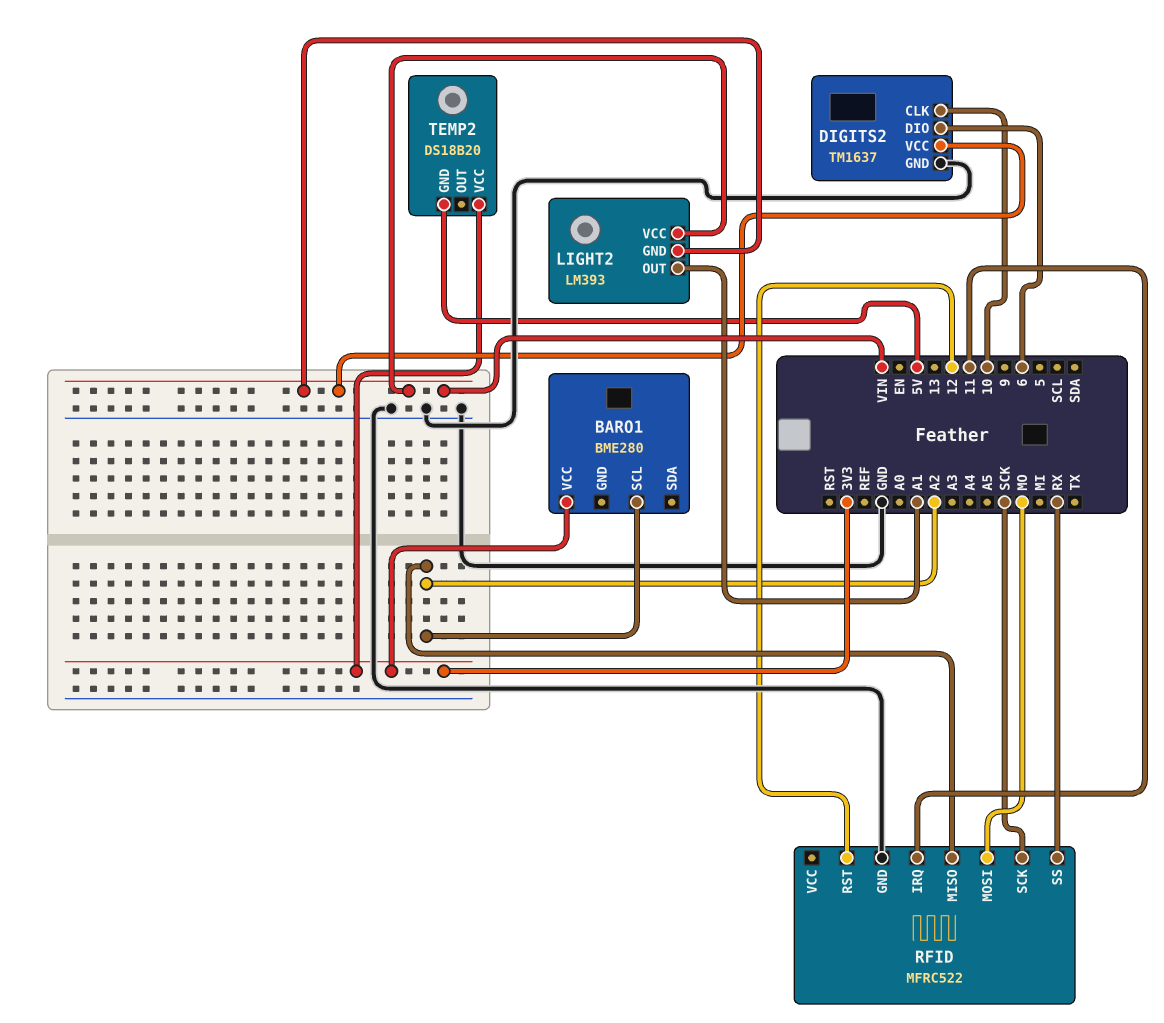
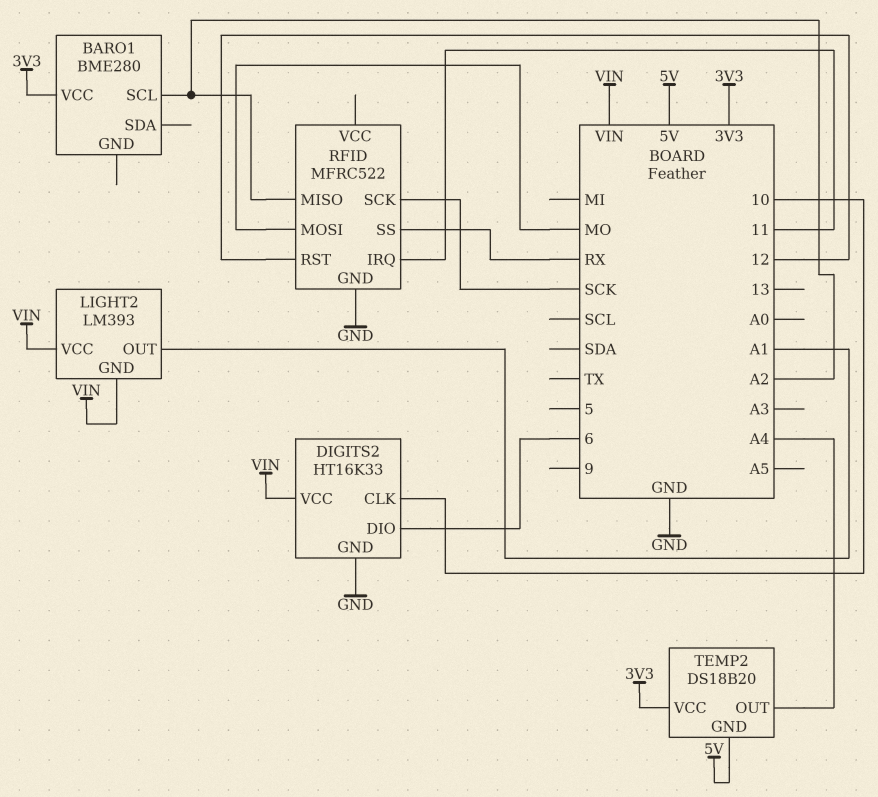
DIGITS2: TM1637 -> HT16K33
TEMP2 pin OUT: none -> A4

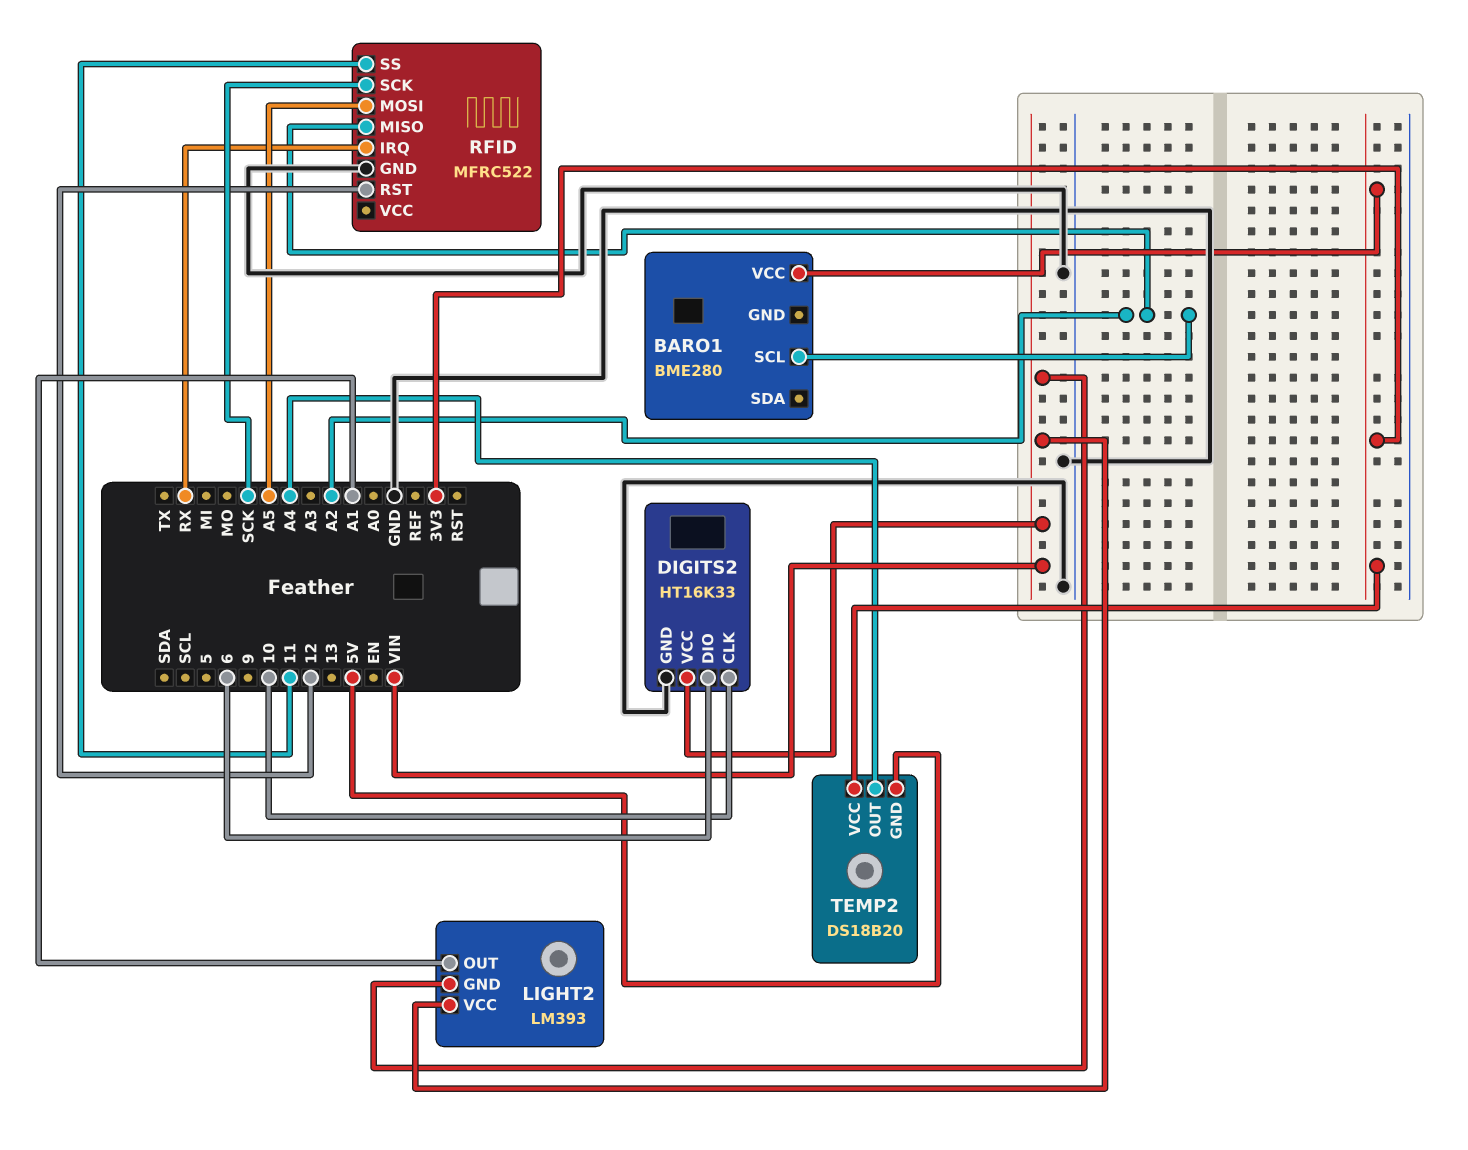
RFID pin IRQ: 11 -> RX
RFID pin MOSI: MO -> A5
RFID pin SS: RX -> 11

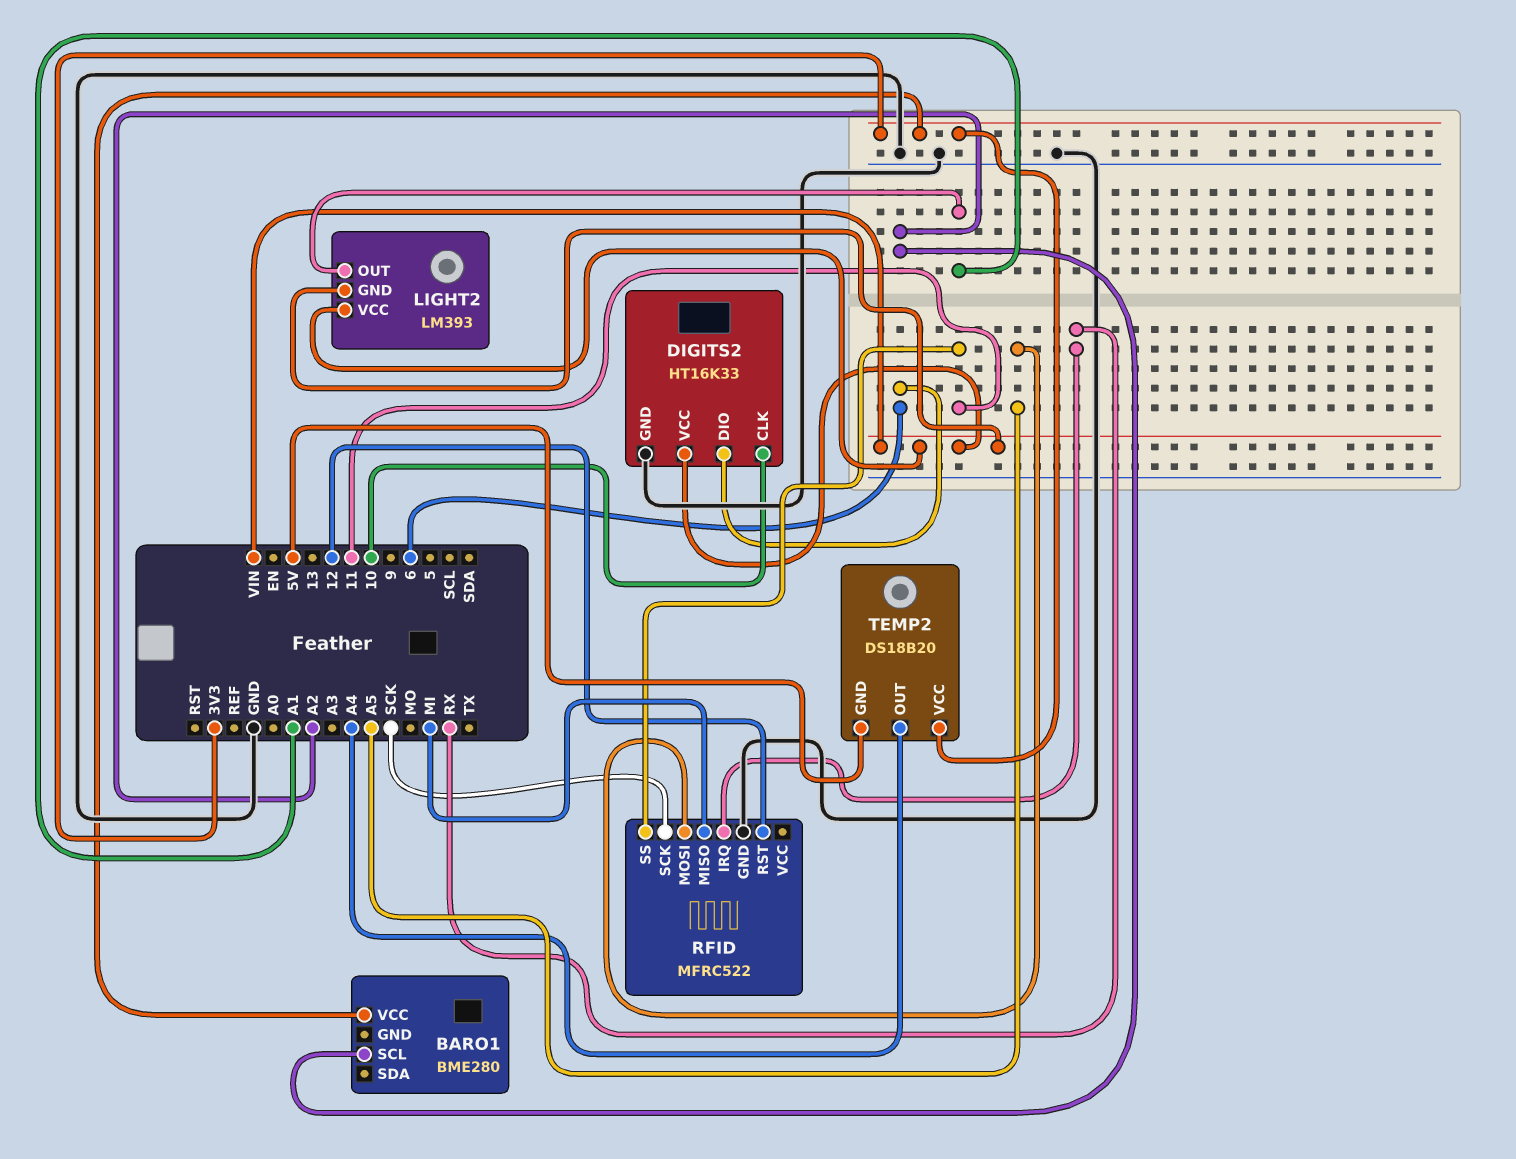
RFID pin MISO: A2 -> MI

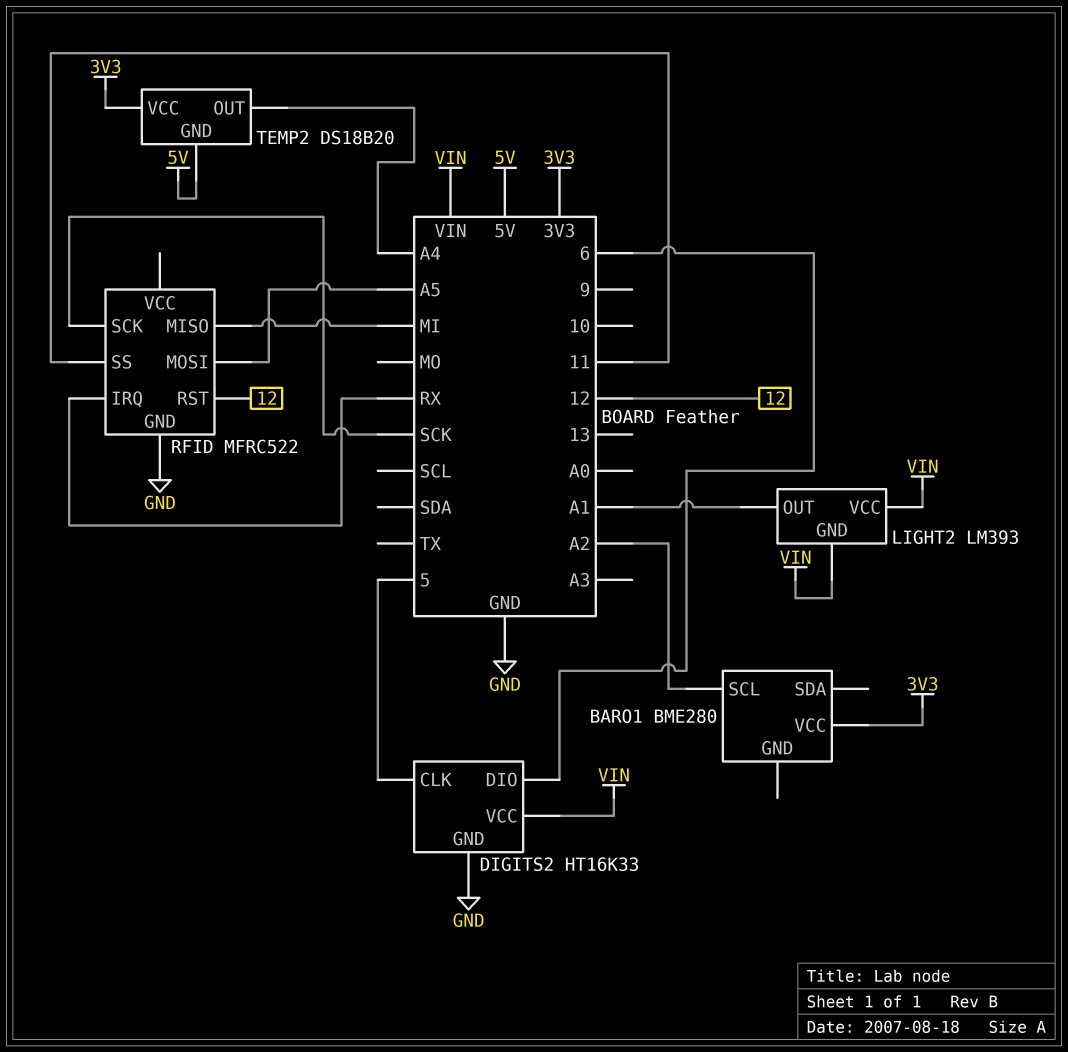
DIGITS2 pin CLK: 10 -> 5

